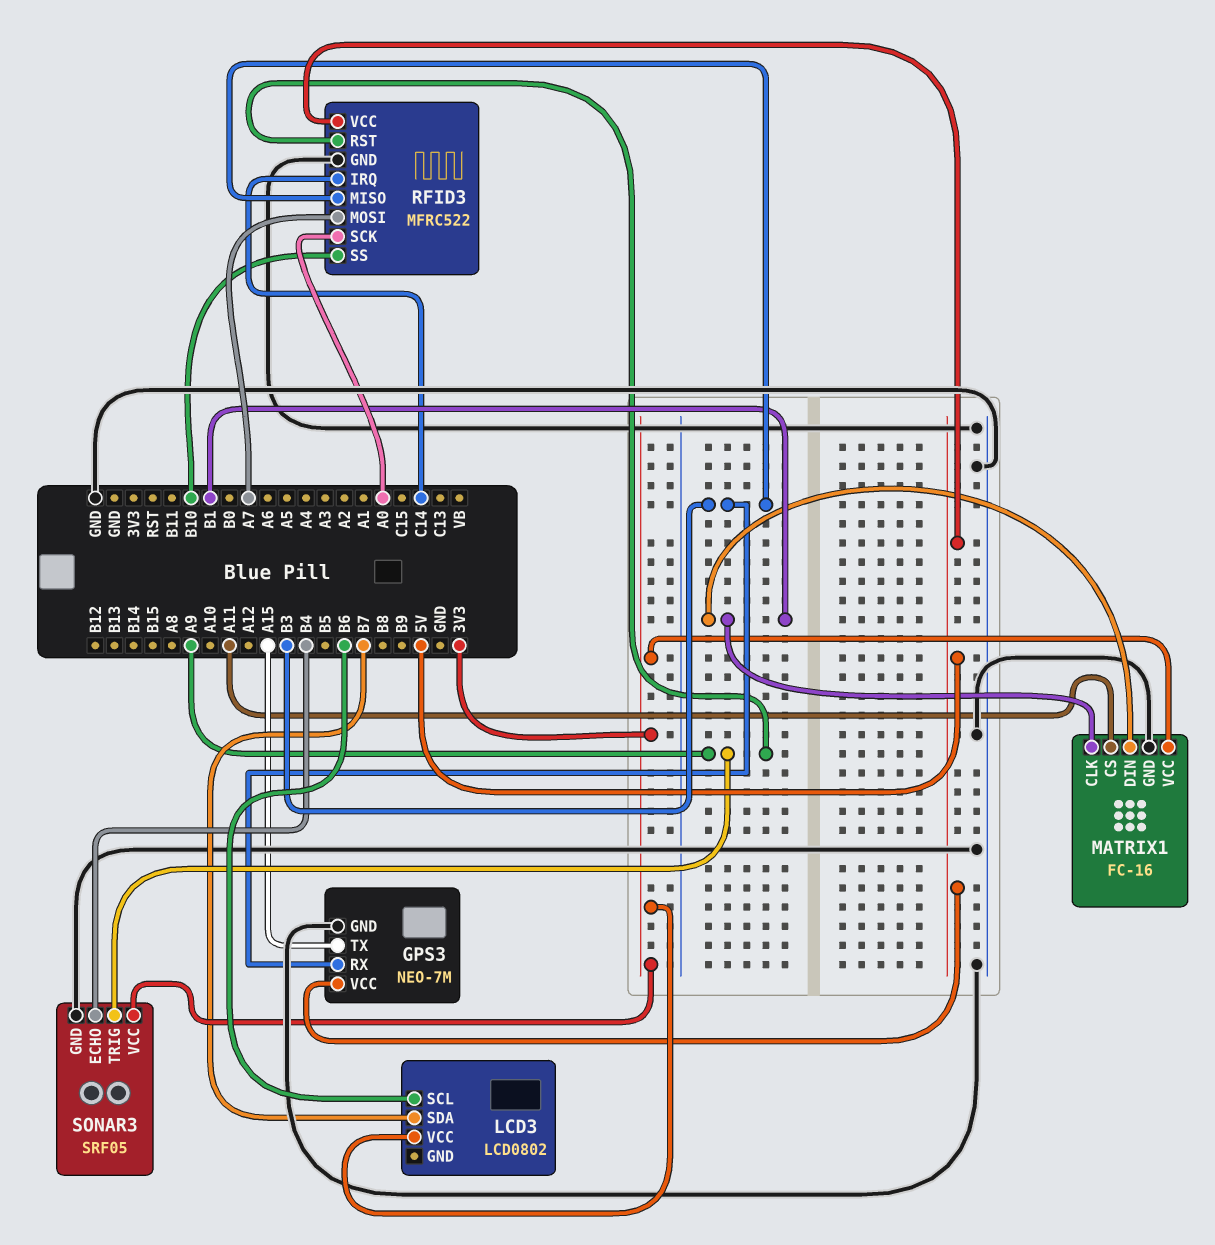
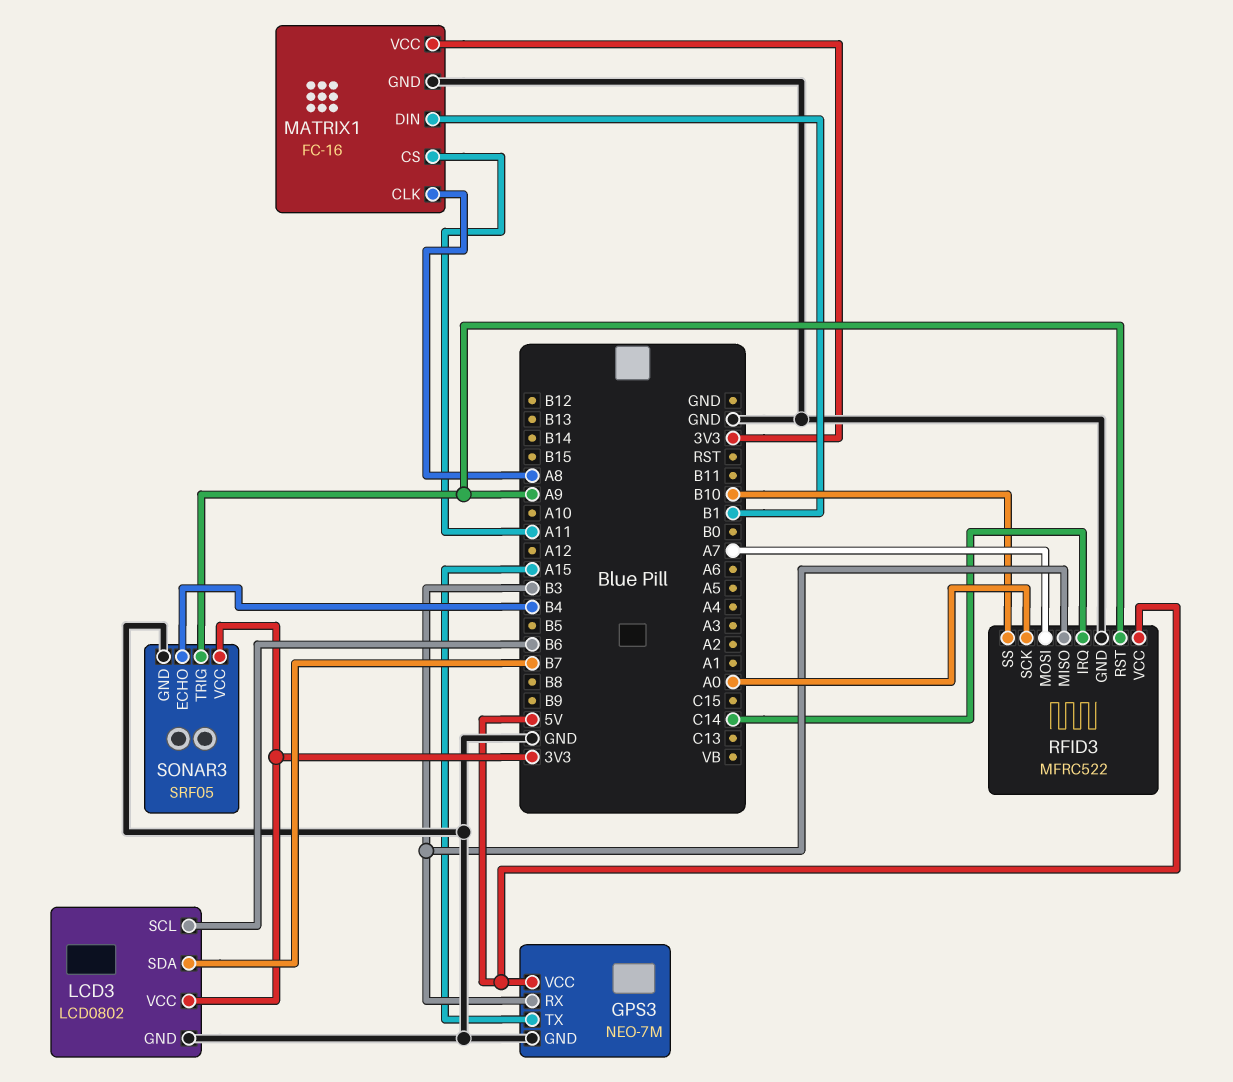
LCD3 pin GND: none -> GND
MATRIX1 pin CLK: B1 -> A8

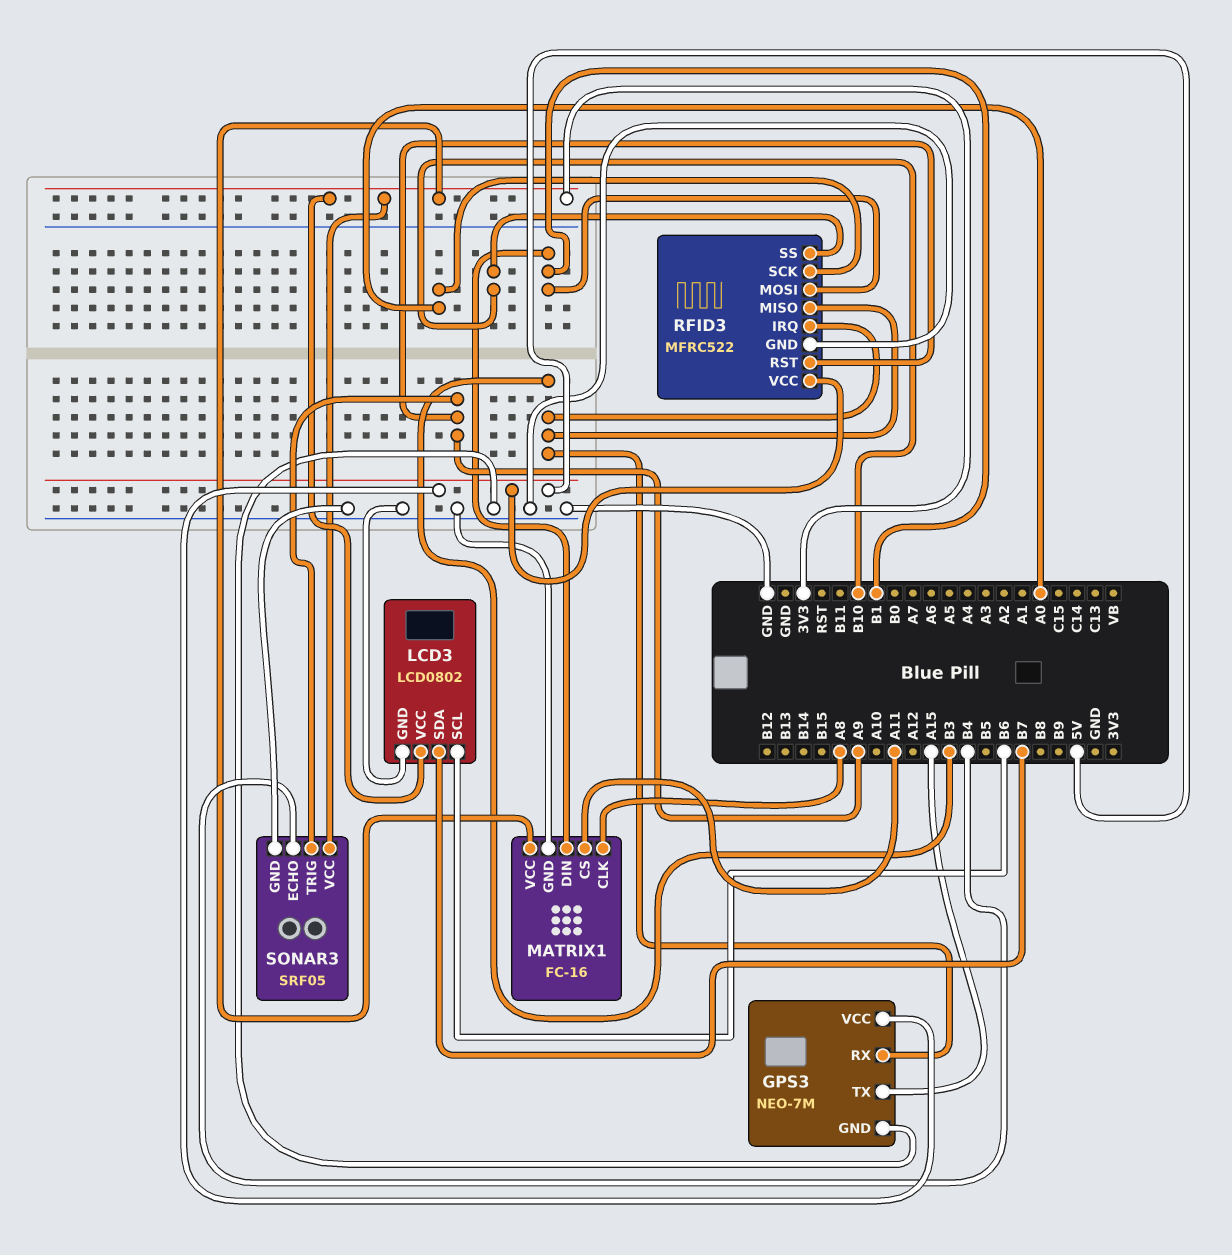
RFID3 pin IRQ: C14 -> B3
RFID3 pin MOSI: A7 -> B1

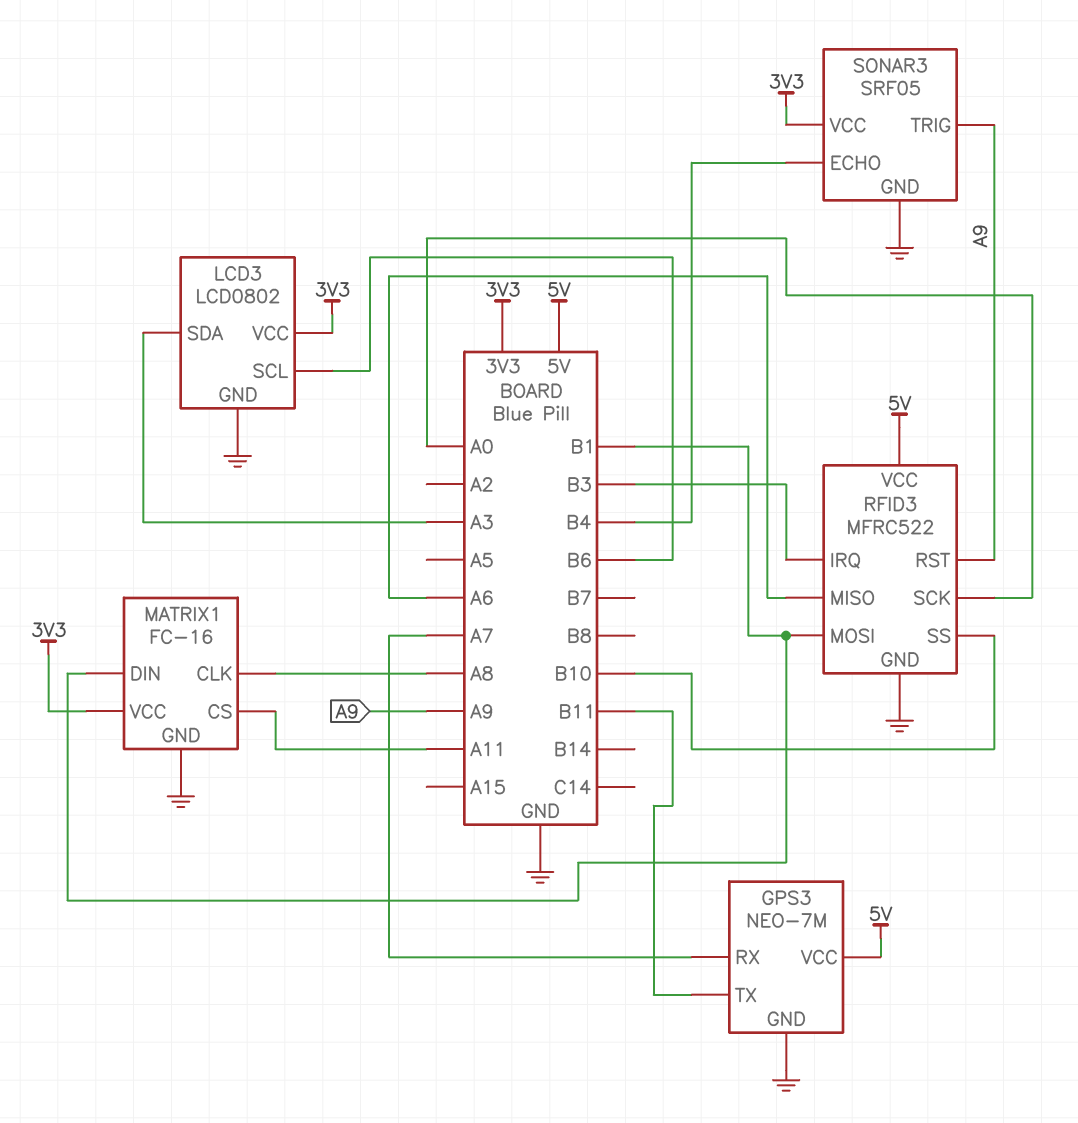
GPS3 pin RX: B3 -> A7
GPS3 pin TX: A15 -> B11
LCD3 pin SDA: B7 -> A3
RFID3 pin MISO: B3 -> A6

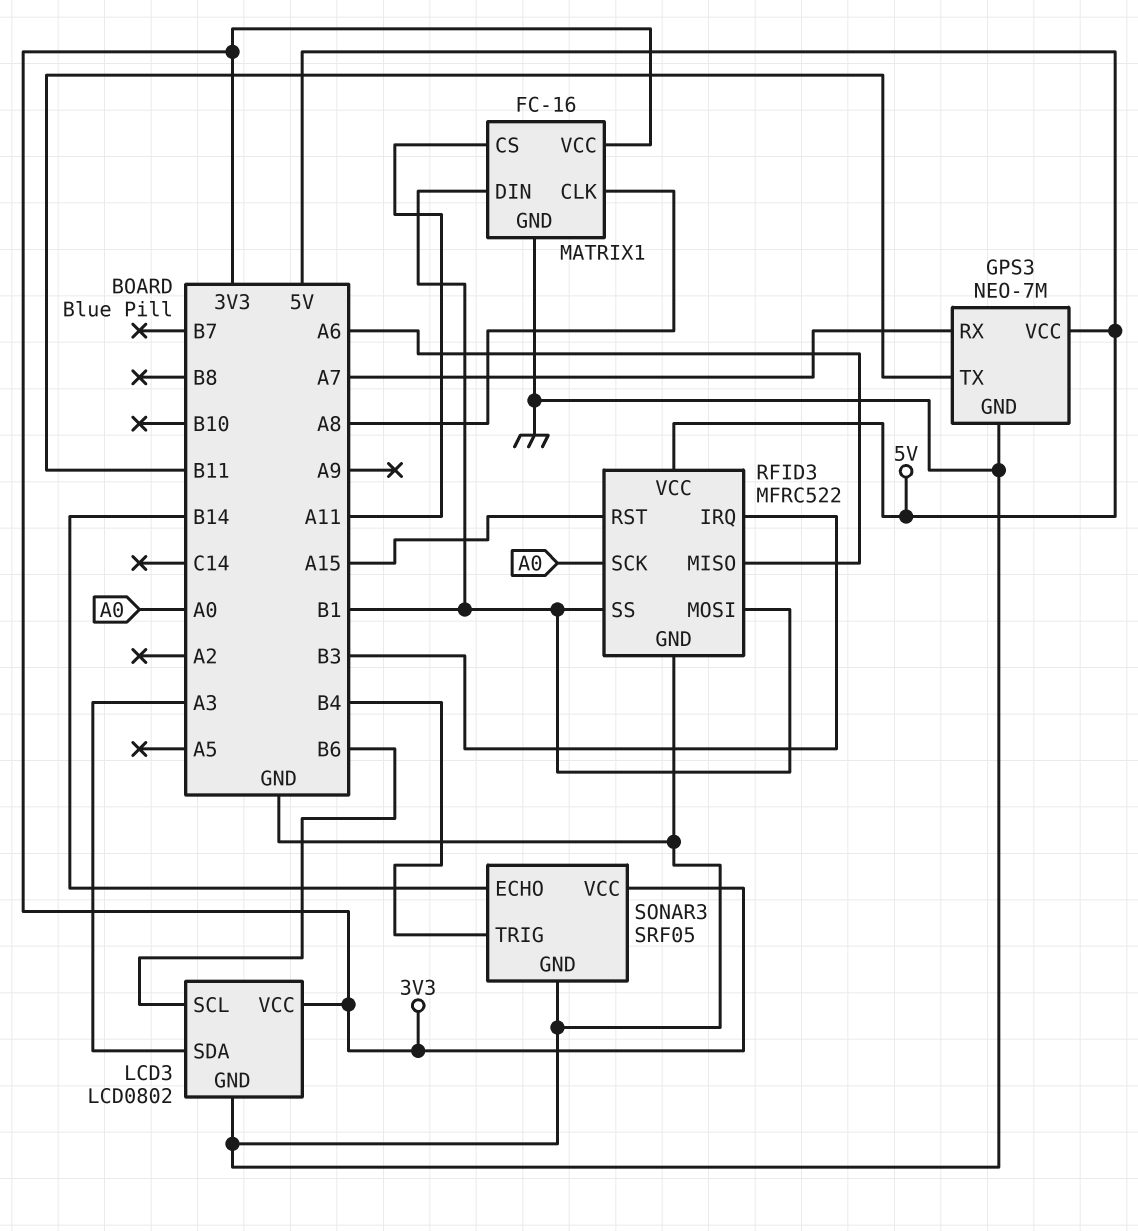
RFID3 pin RST: A9 -> A15
RFID3 pin SS: B10 -> B1
SONAR3 pin ECHO: B4 -> B14
SONAR3 pin TRIG: A9 -> B4

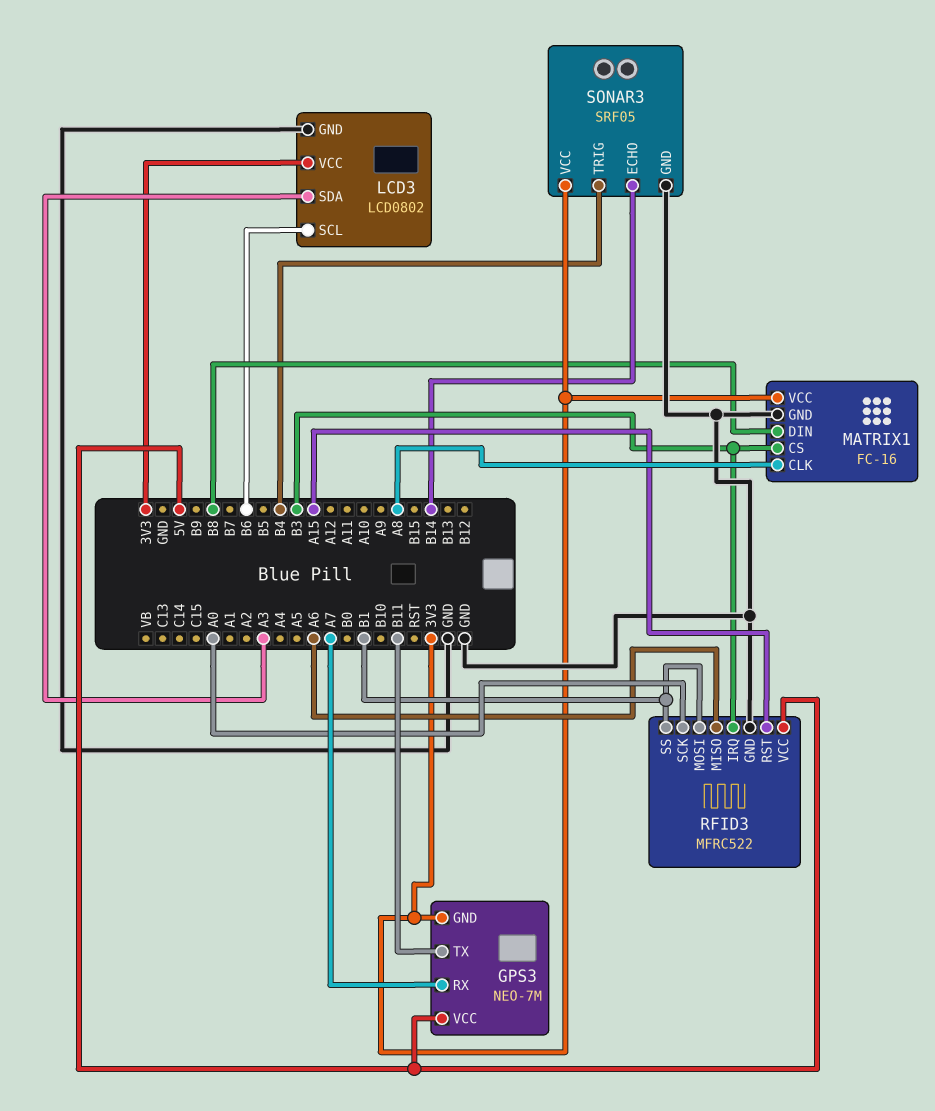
GPS3 pin GND: GND -> 3V3
MATRIX1 pin CS: A11 -> B3
MATRIX1 pin DIN: B1 -> B8

